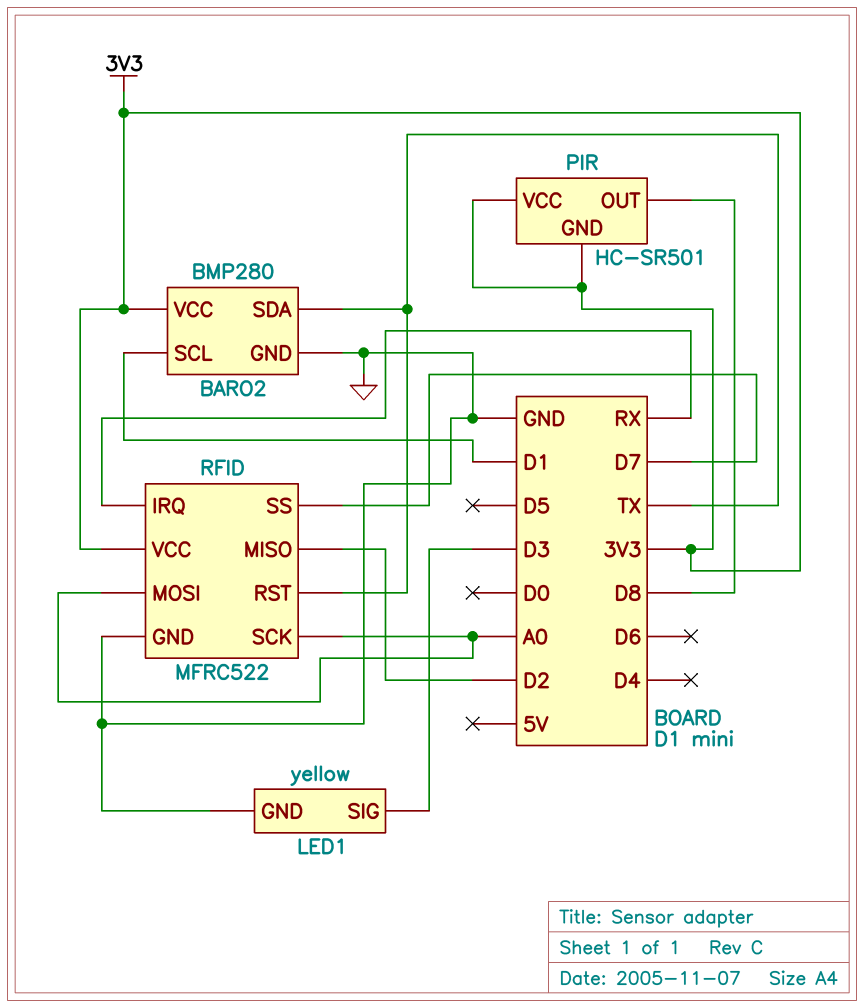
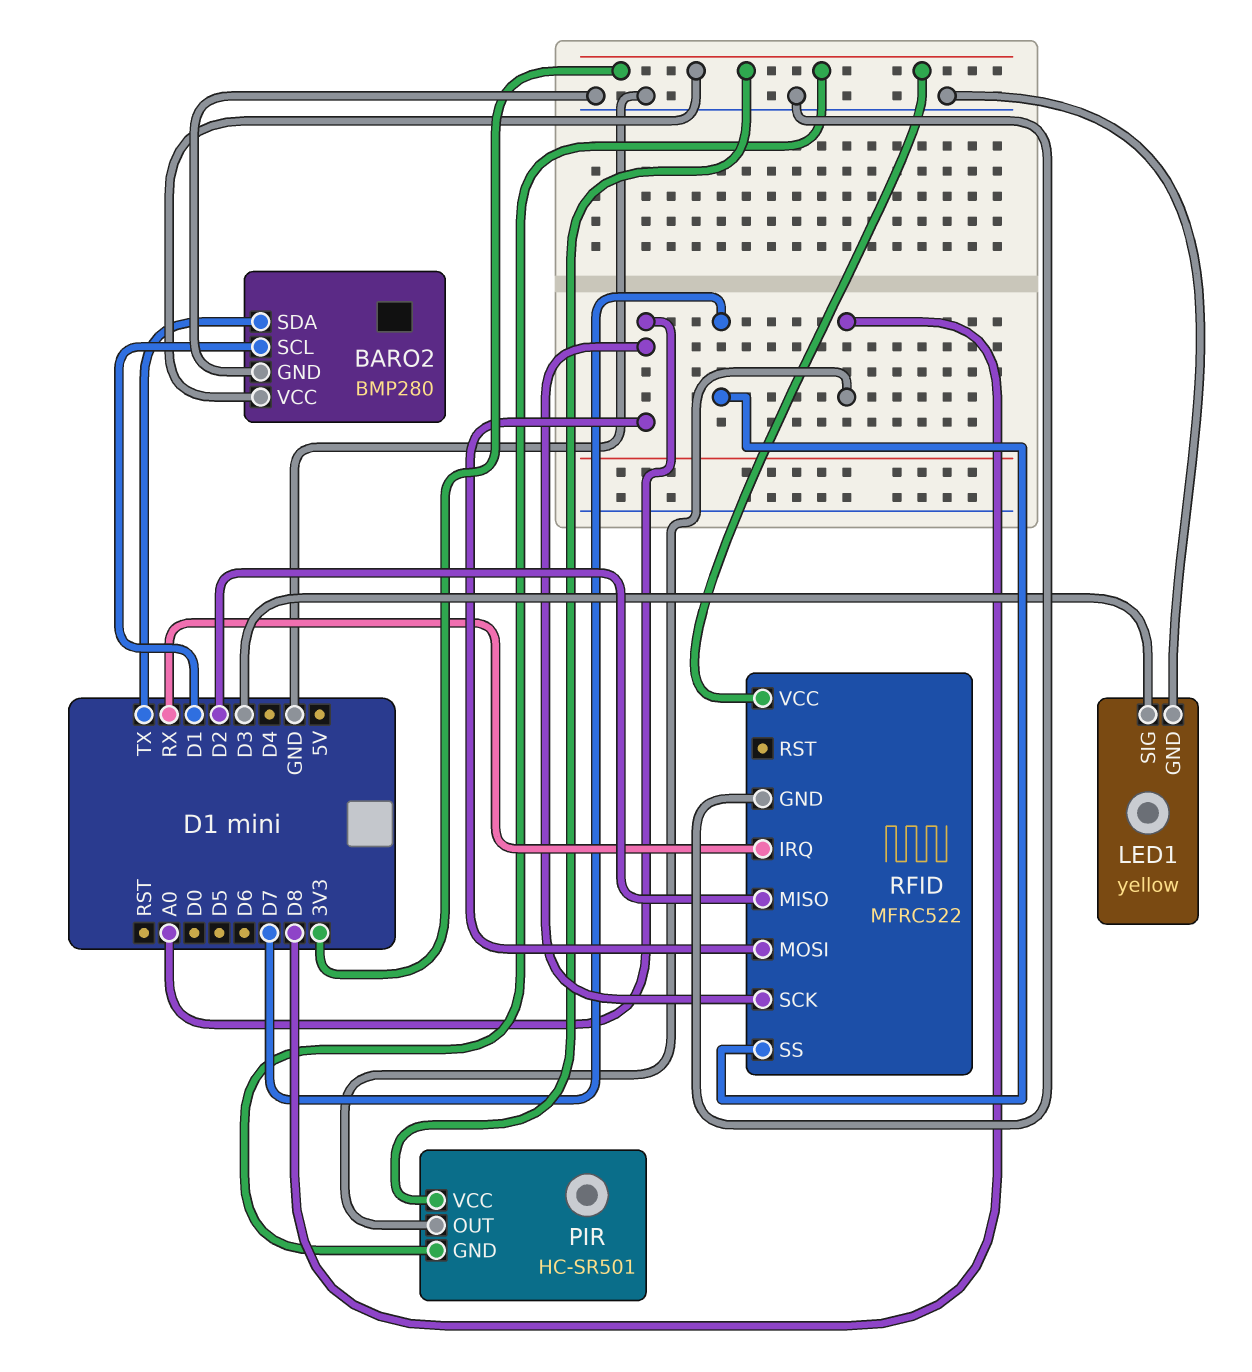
RFID pin RST: TX -> none

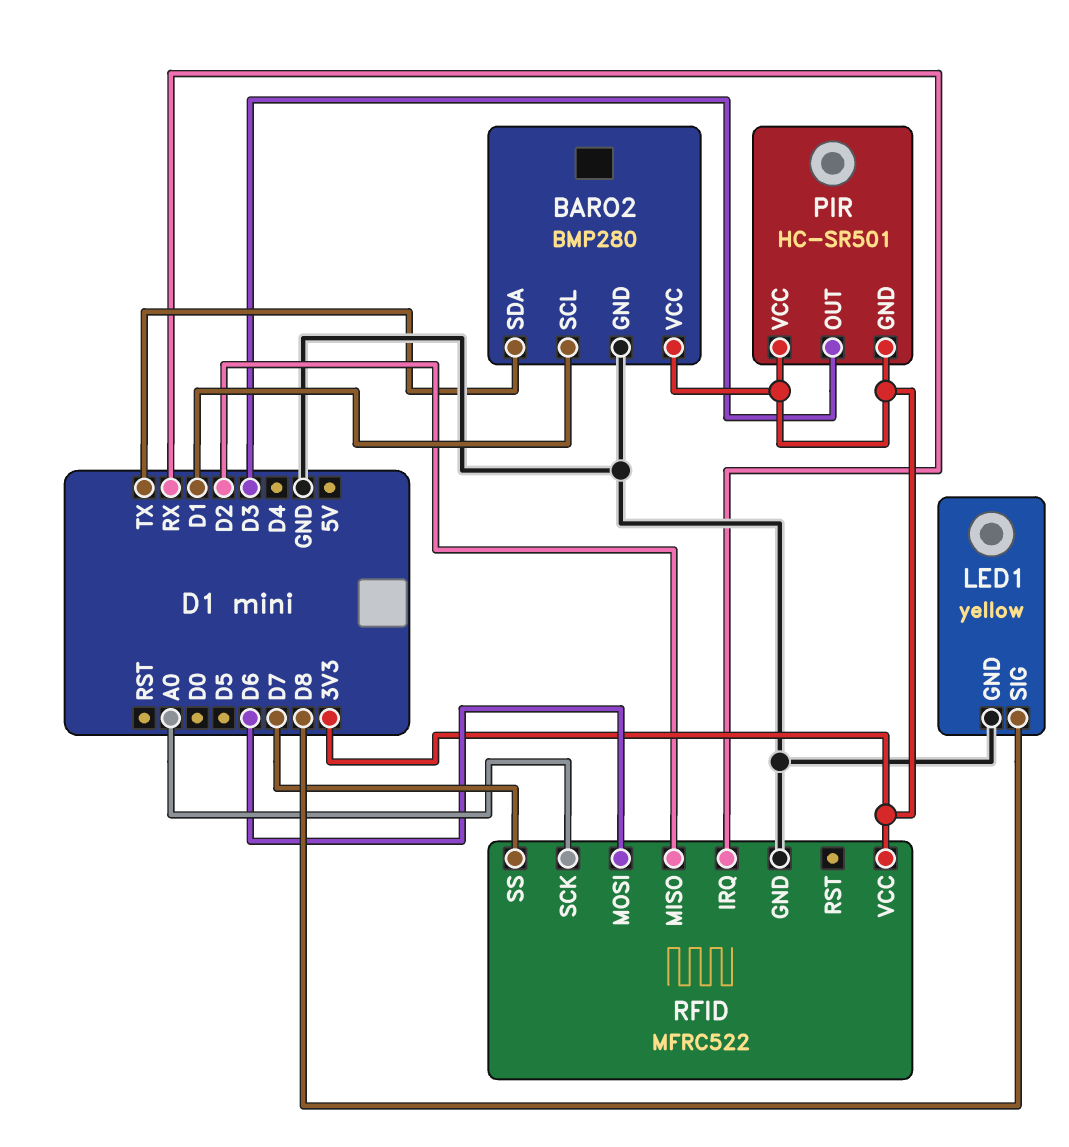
LED1 pin SIG: D3 -> D8
PIR pin OUT: D8 -> D3
RFID pin MOSI: A0 -> D6

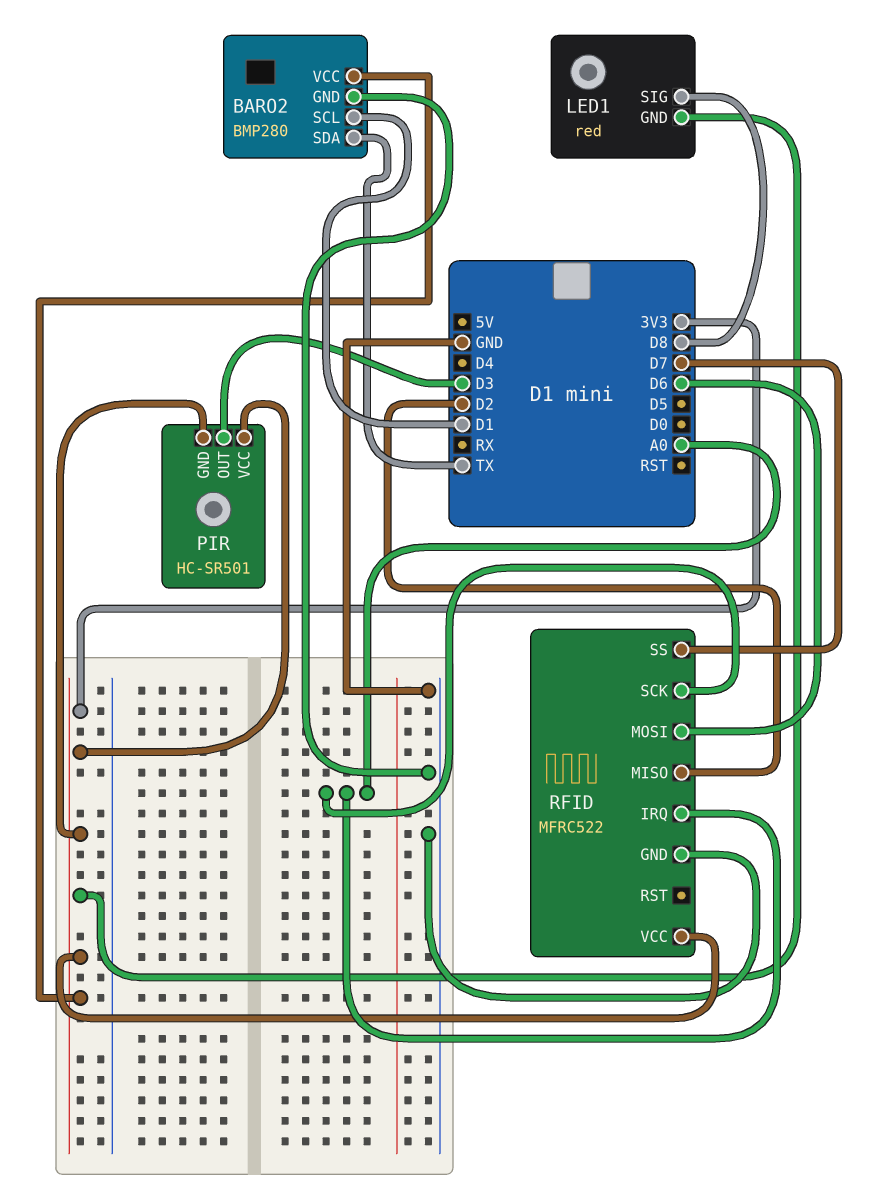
LED1: yellow -> red
LED1 pin GND: GND -> 3V3
RFID pin IRQ: RX -> A0

